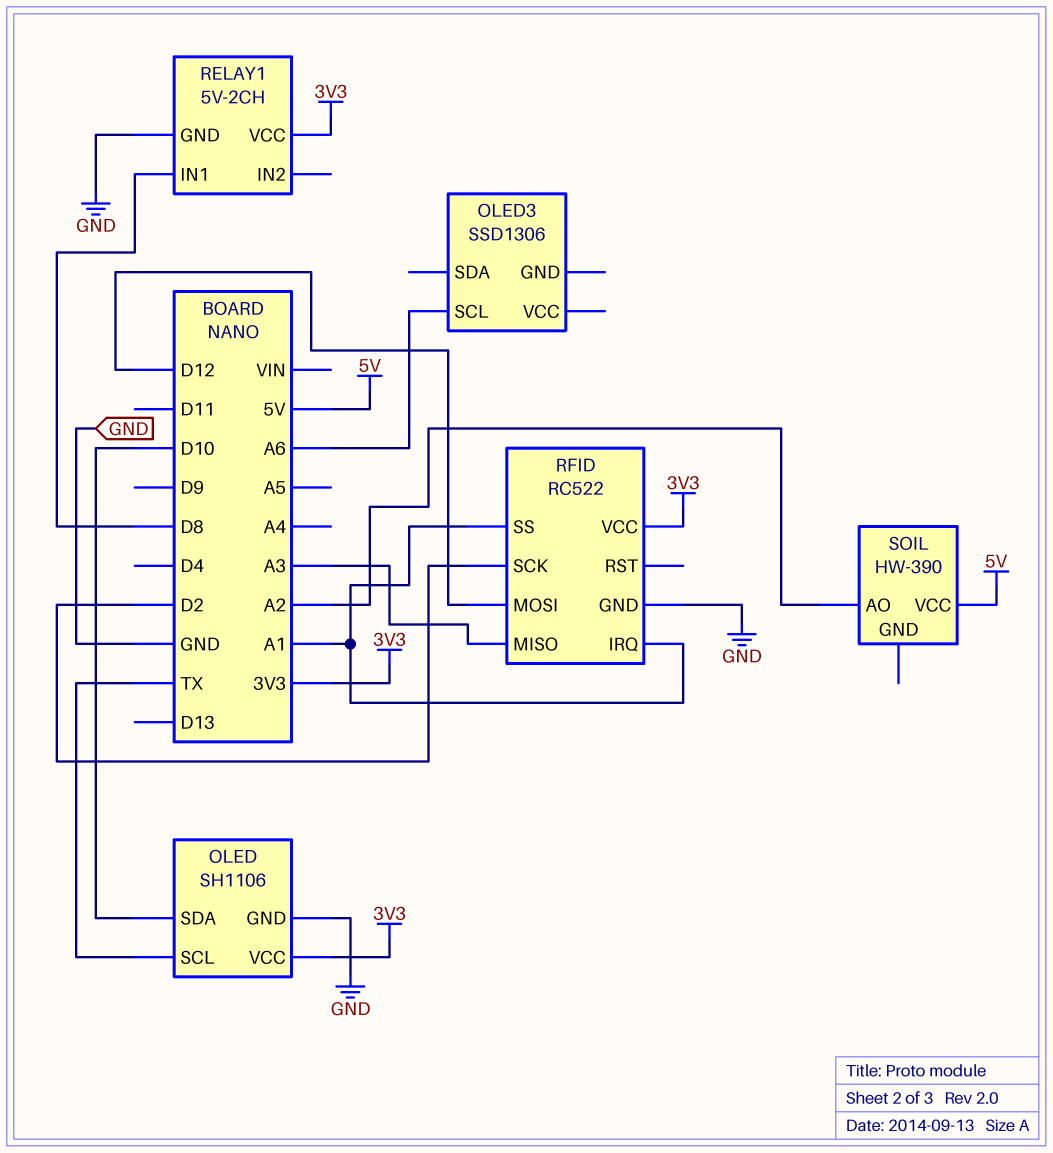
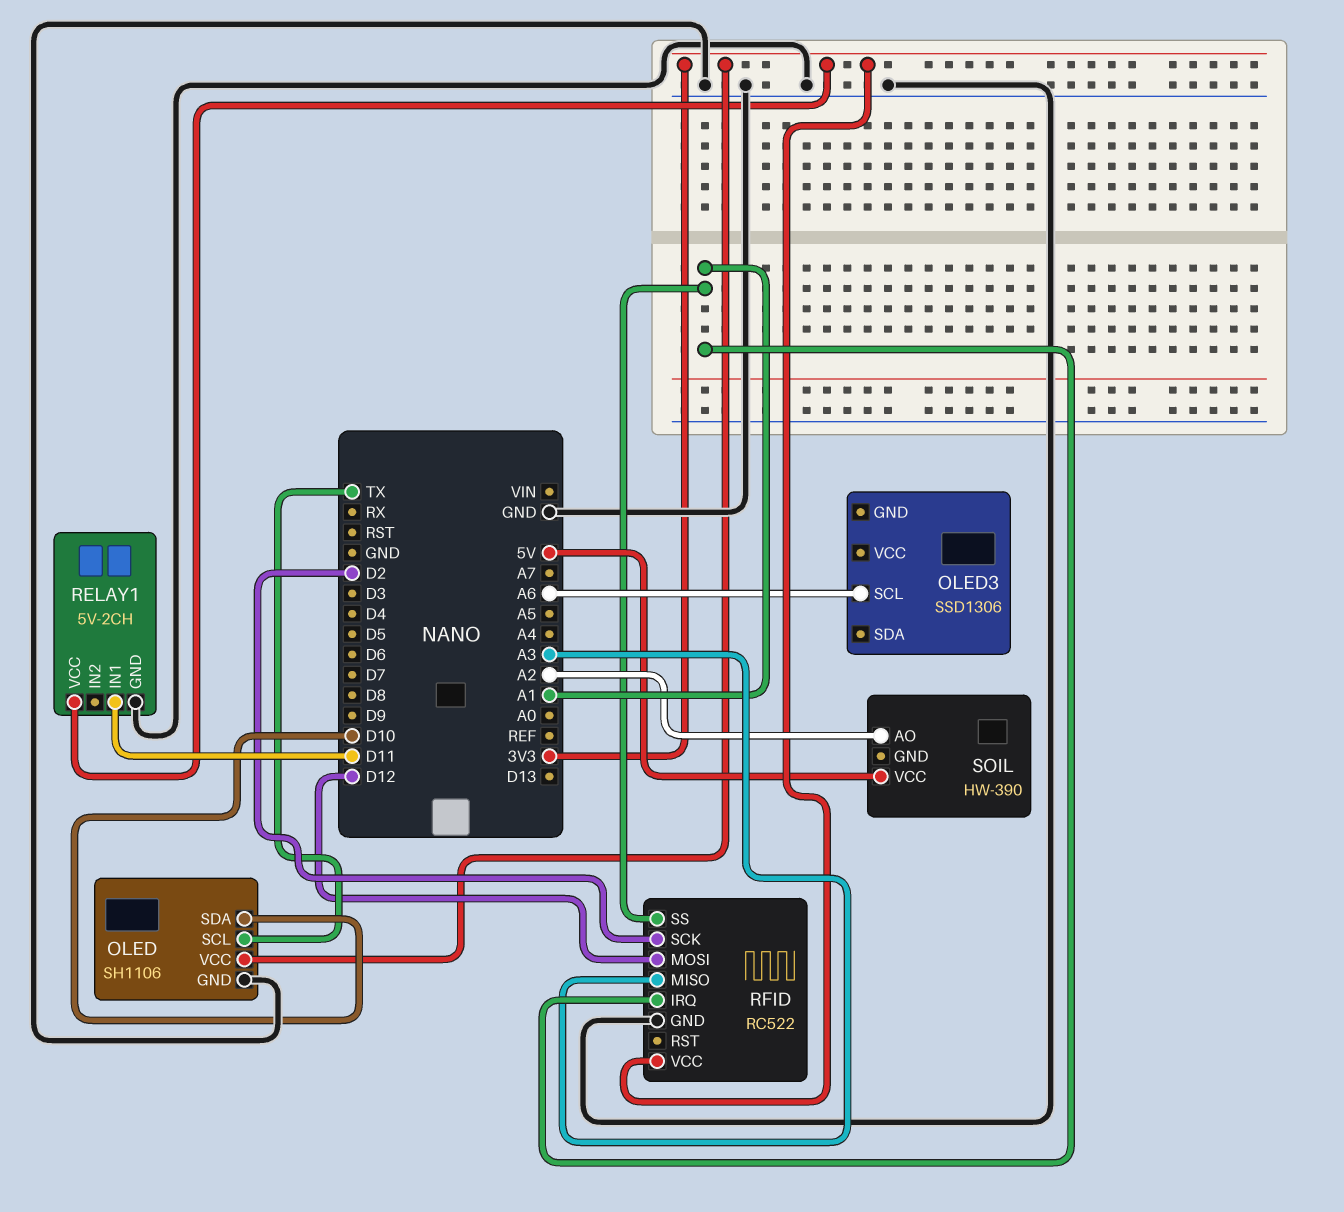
RELAY1 pin IN1: D8 -> D11

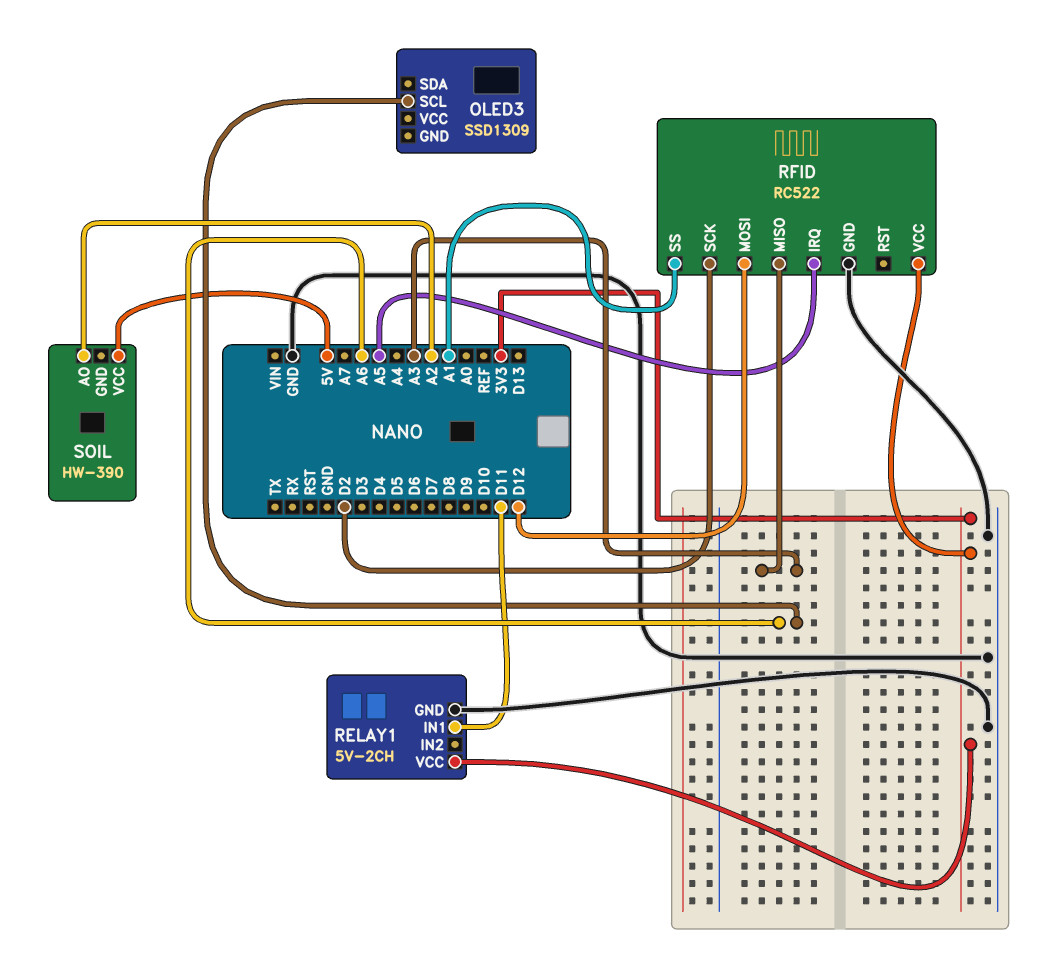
OLED: SH1106 -> none
OLED pin GND: GND -> none
OLED pin SCL: TX -> none
OLED pin SDA: D10 -> none
OLED pin VCC: 3V3 -> none
OLED3: SSD1306 -> SSD1309
RFID pin IRQ: A1 -> A5

